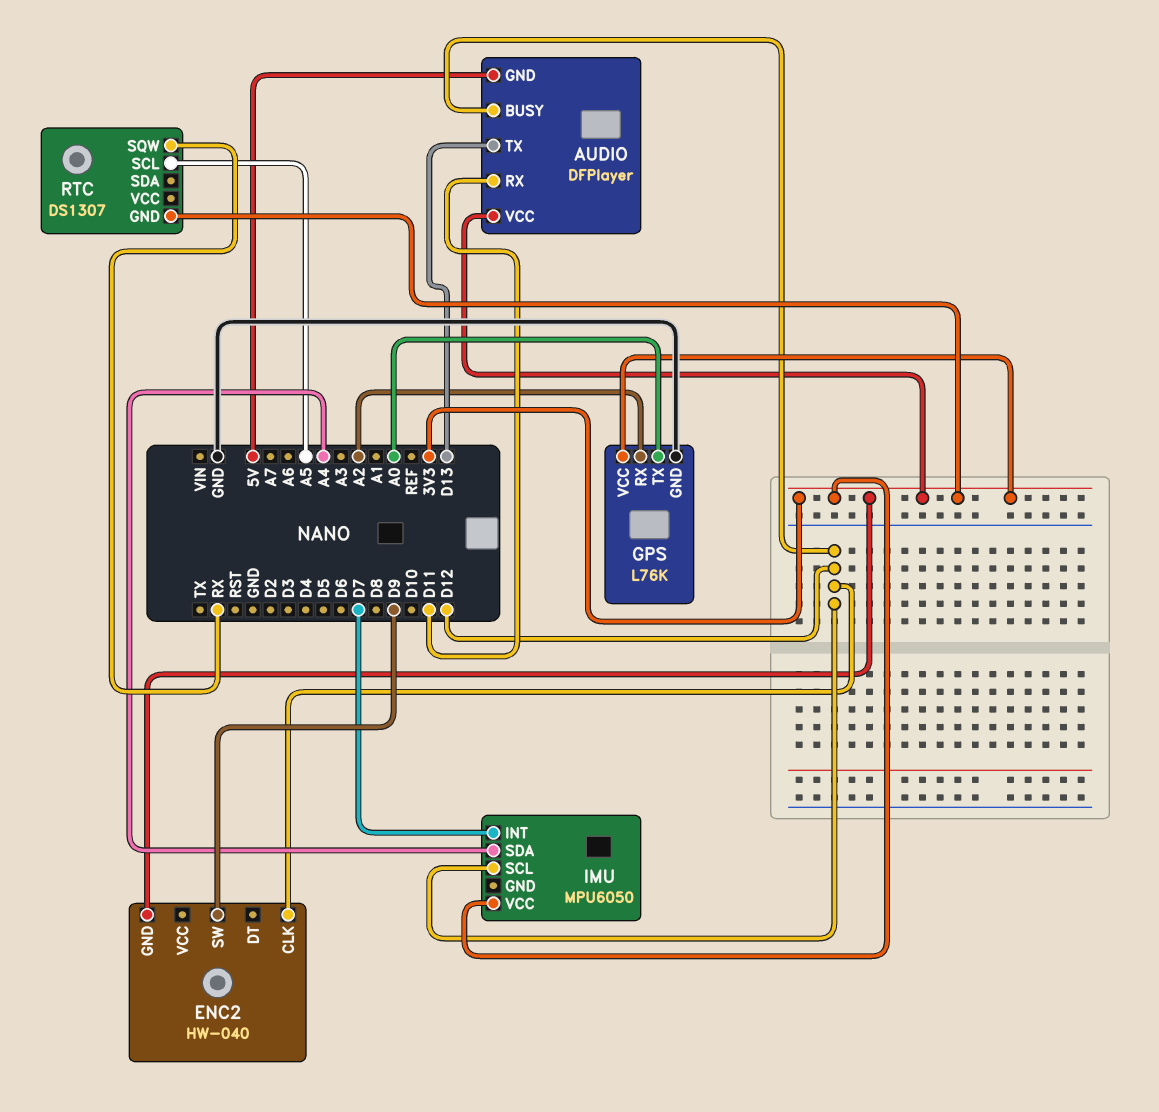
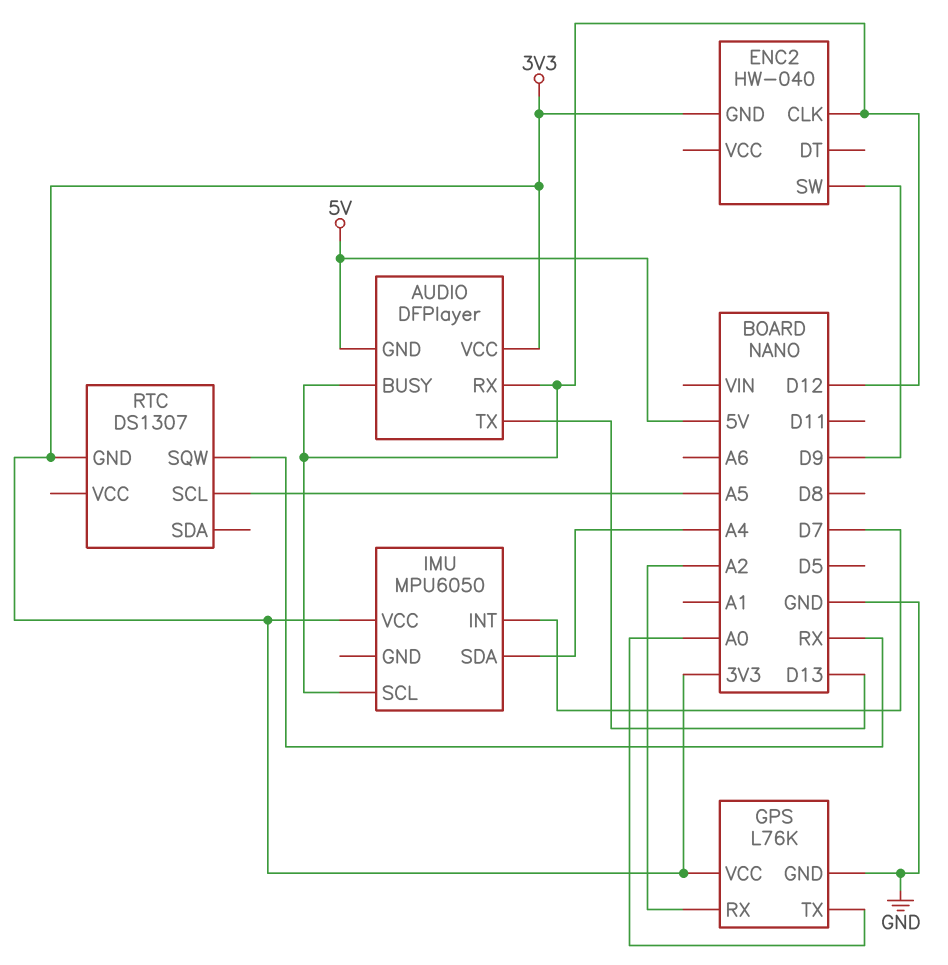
AUDIO pin RX: D11 -> D12

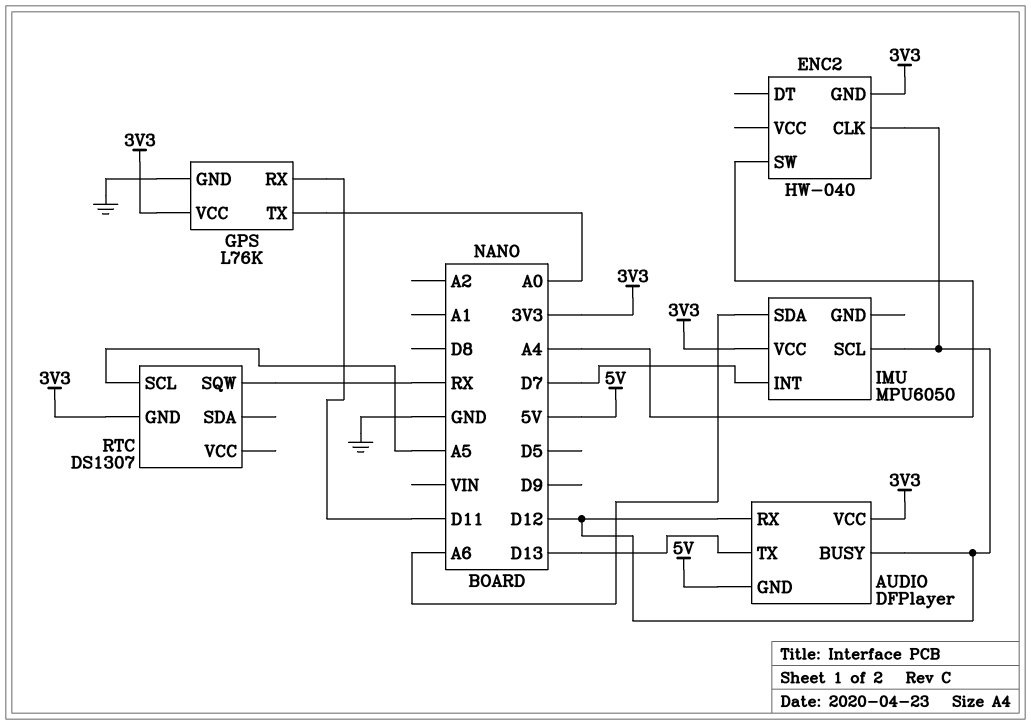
ENC2 pin SW: D9 -> A4
GPS pin RX: A2 -> D11
IMU pin SDA: A4 -> A6

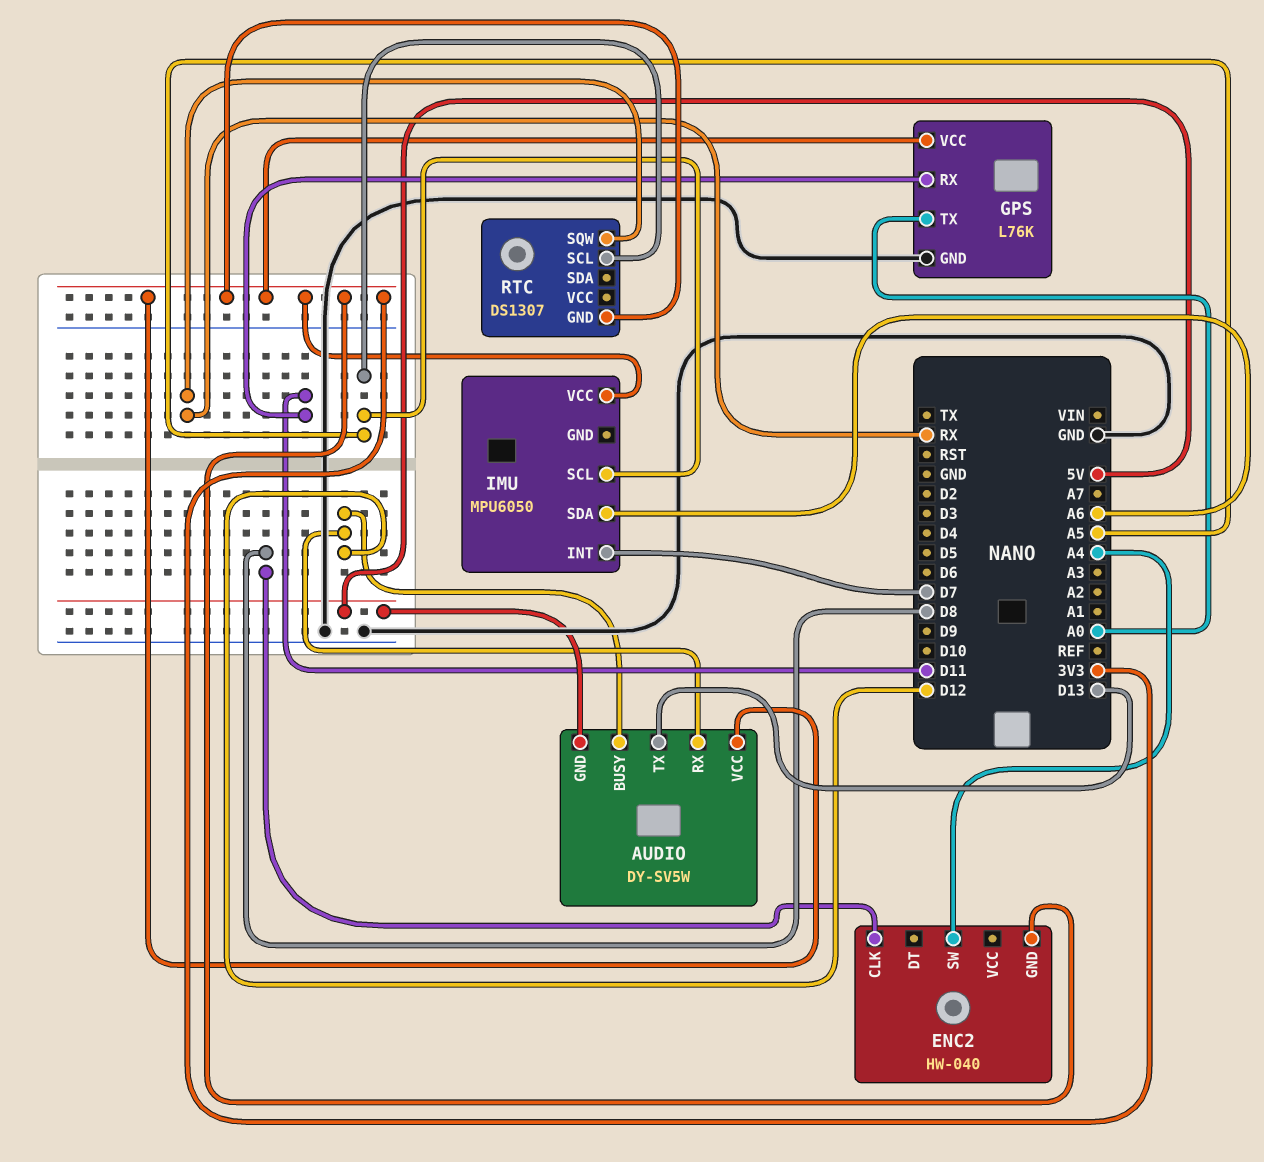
AUDIO: DFPlayer -> DY-SV5W
ENC2 pin CLK: D12 -> D8
IMU pin SCL: D12 -> A5

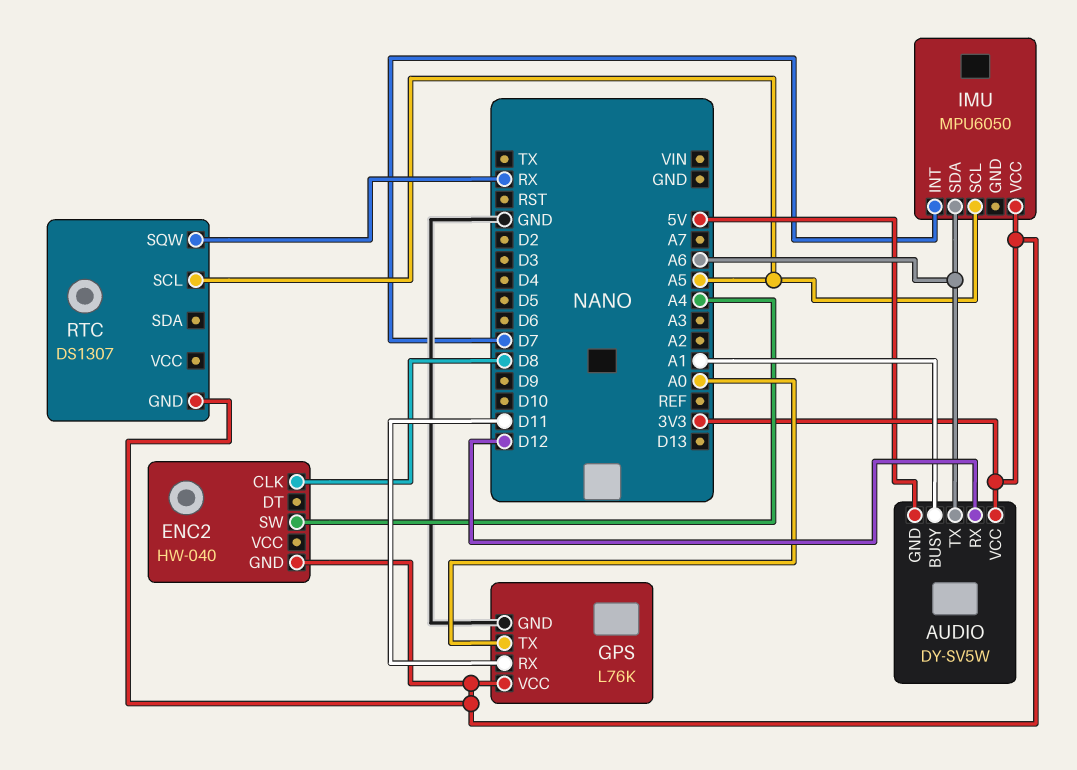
AUDIO pin BUSY: D12 -> A1
AUDIO pin TX: D13 -> A6

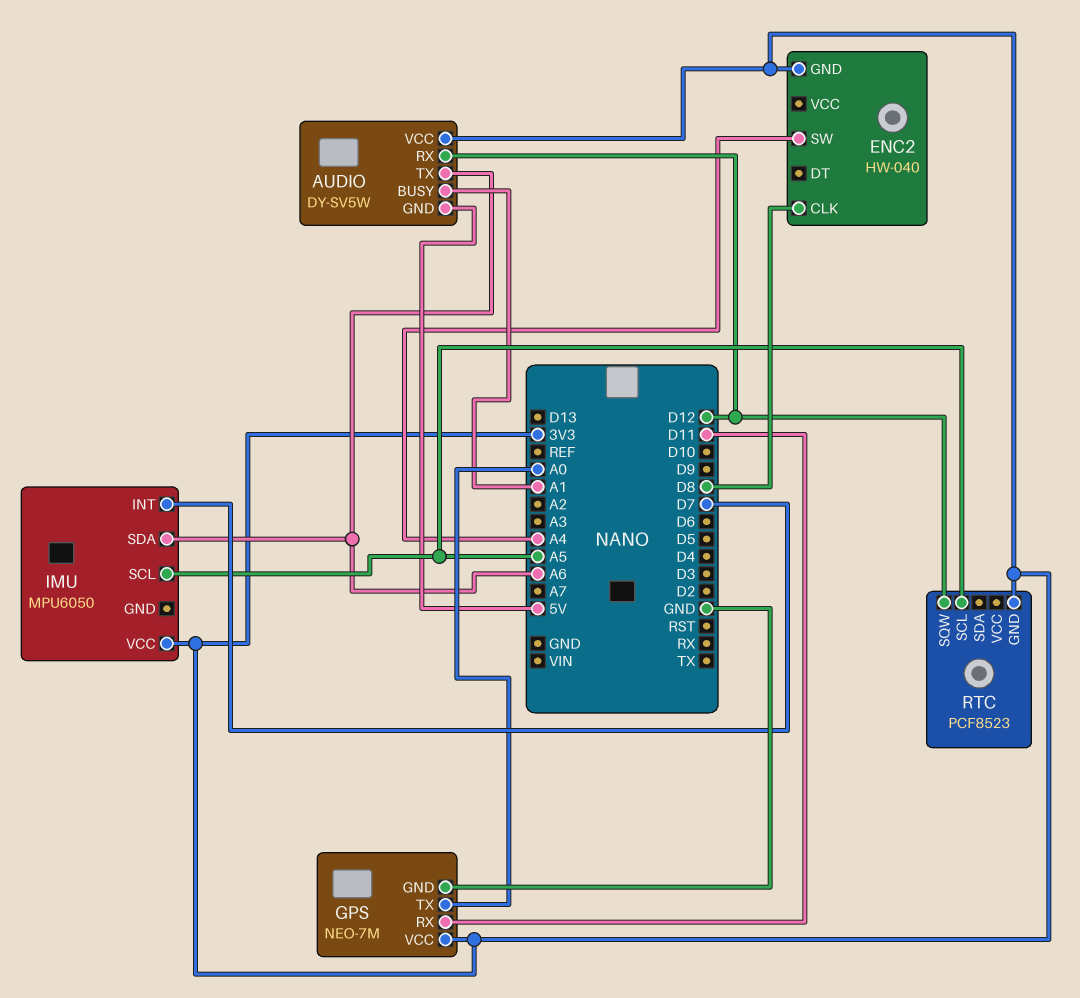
GPS: L76K -> NEO-7M
RTC: DS1307 -> PCF8523
RTC pin SQW: RX -> D12

